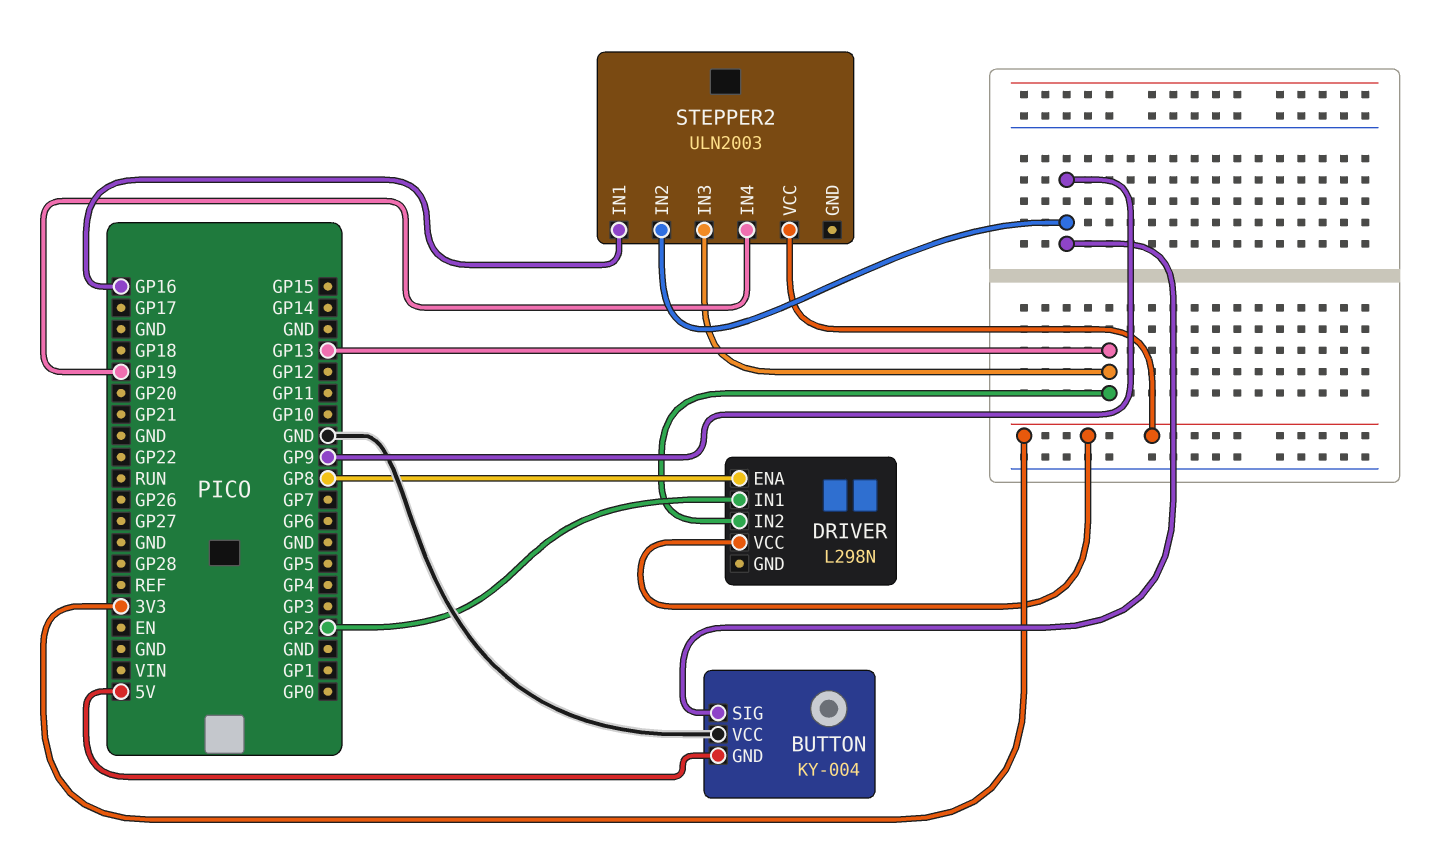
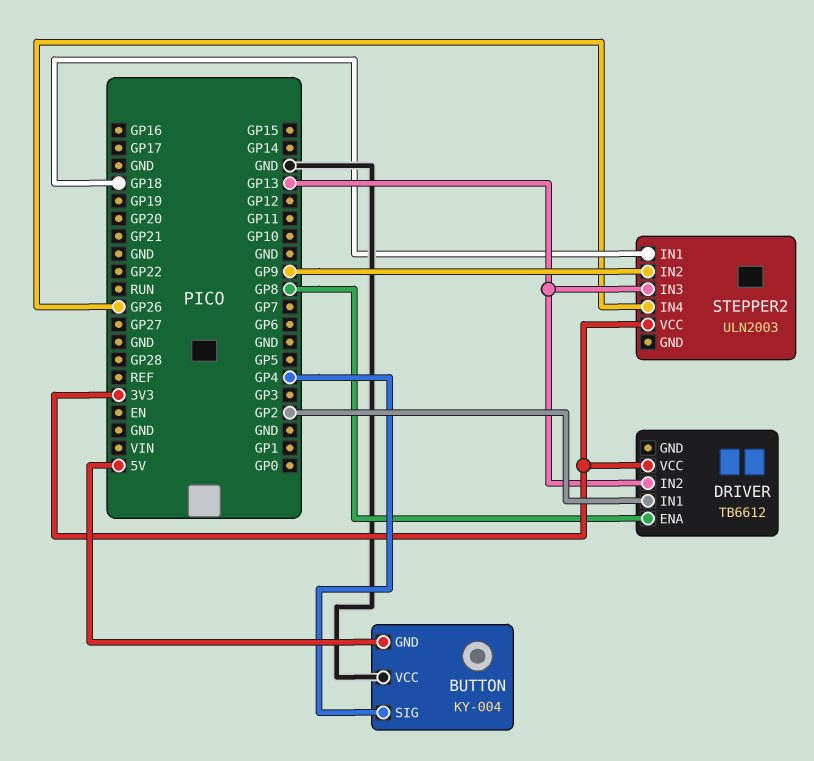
BUTTON pin SIG: GP9 -> GP4
DRIVER: L298N -> TB6612
STEPPER2 pin IN1: GP16 -> GP18
STEPPER2 pin IN4: GP19 -> GP26

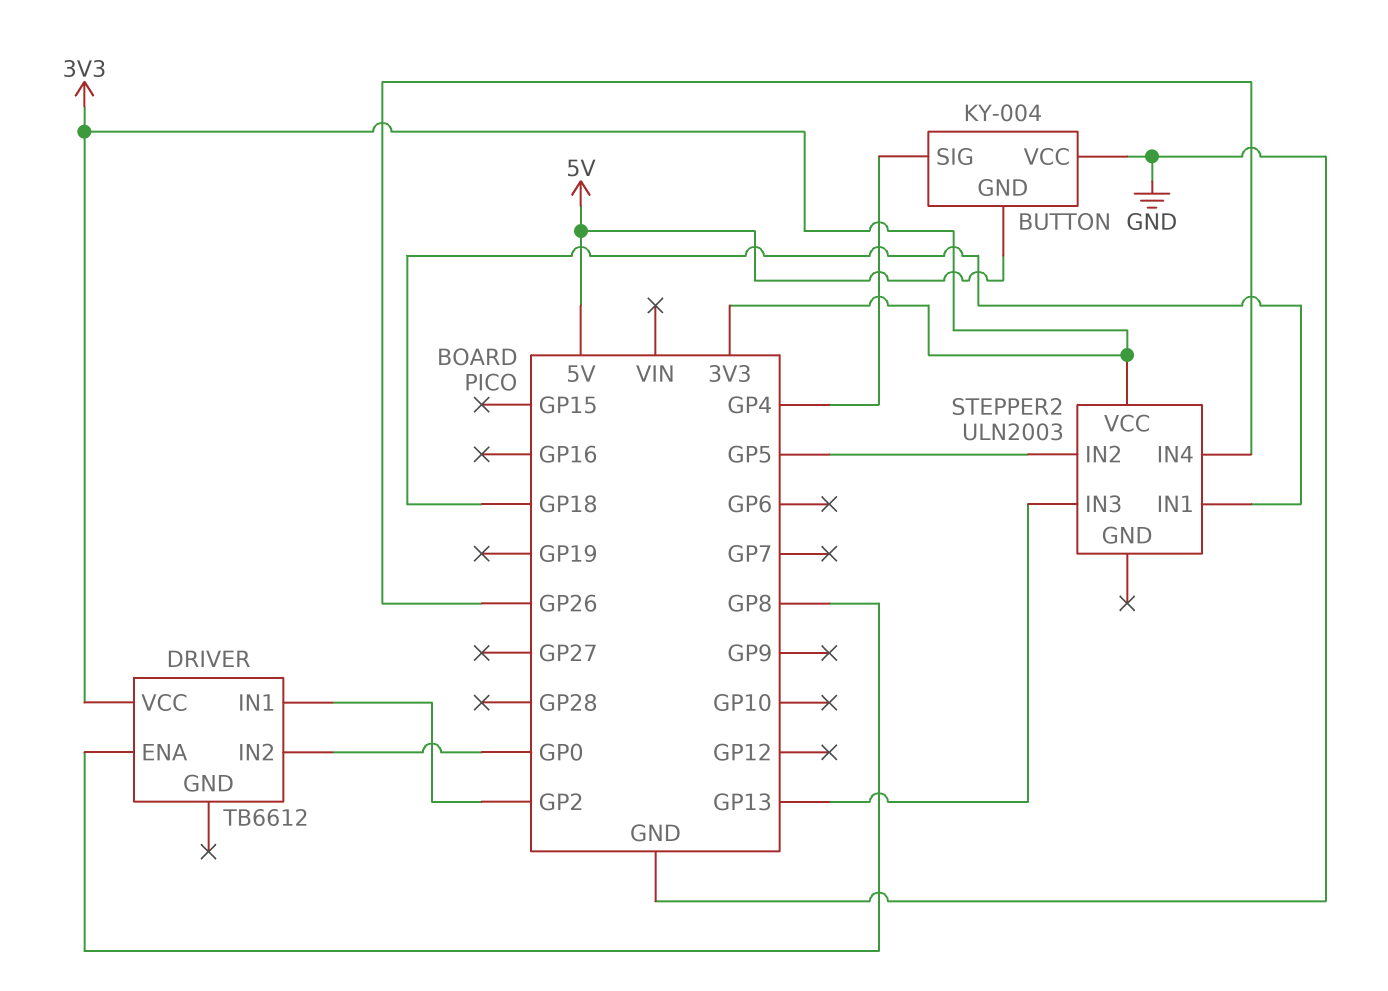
DRIVER pin IN2: GP13 -> GP0
STEPPER2 pin IN2: GP9 -> GP5

